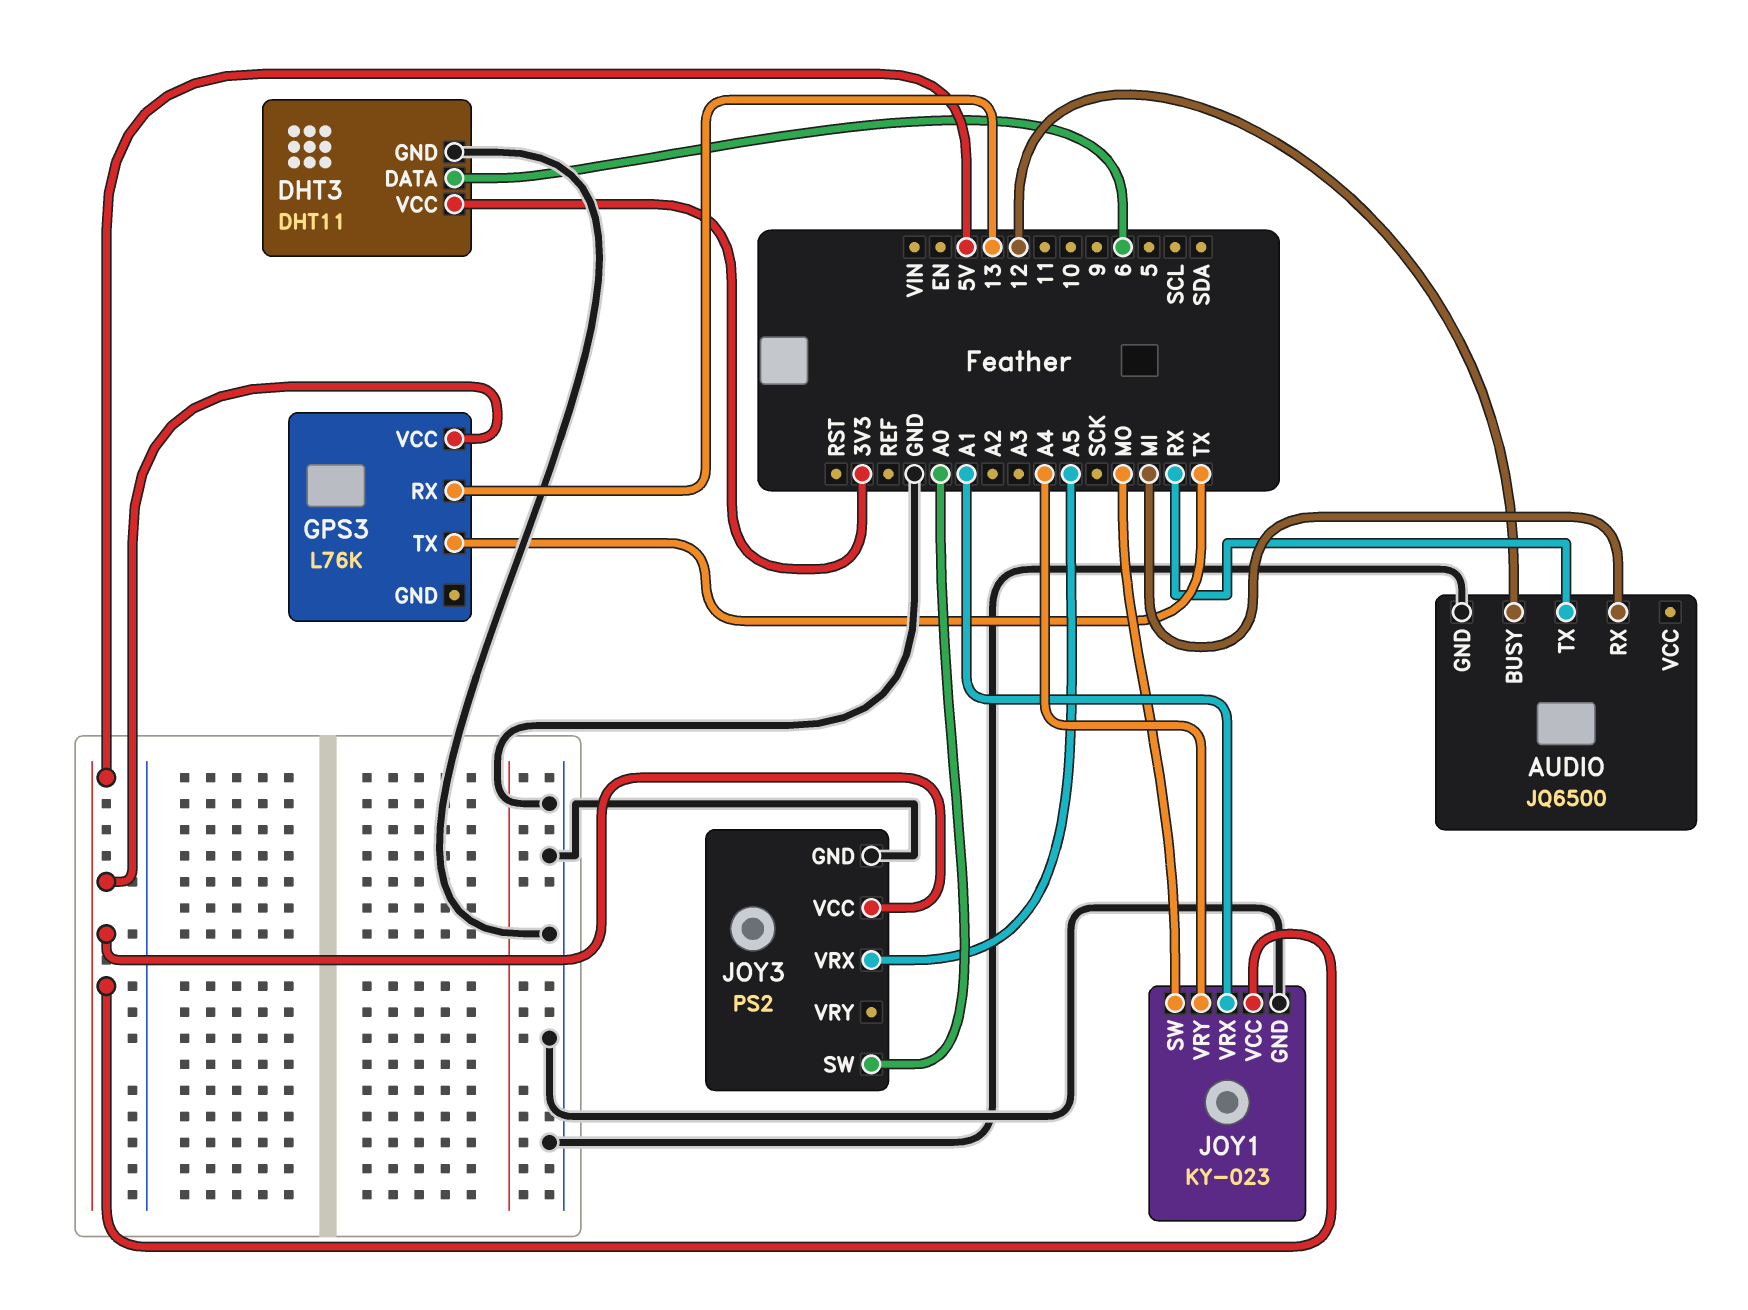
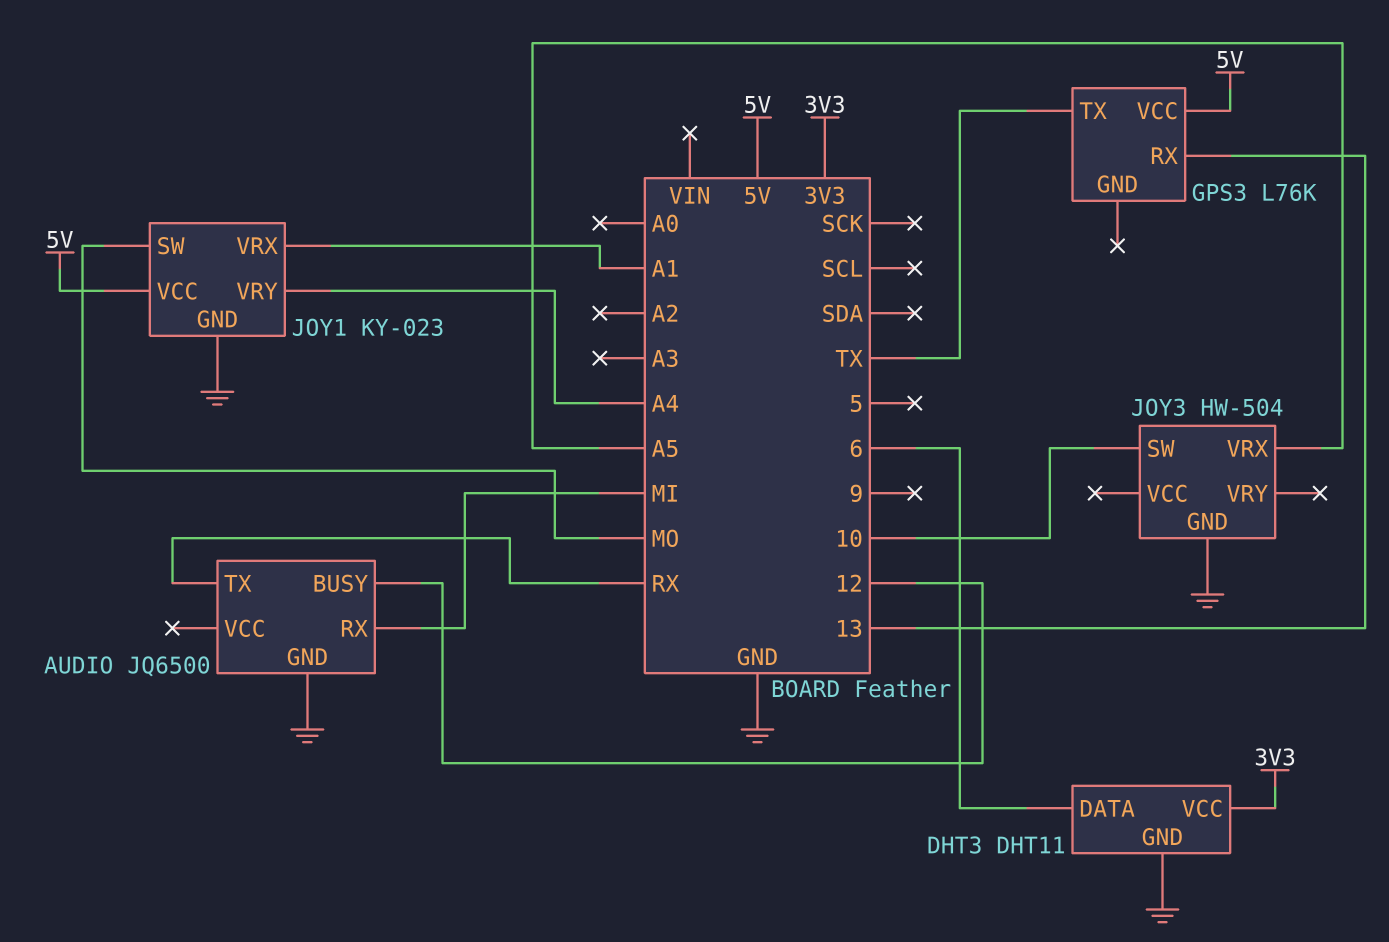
JOY3: PS2 -> HW-504
JOY3 pin SW: A0 -> 10
JOY3 pin VCC: 5V -> none

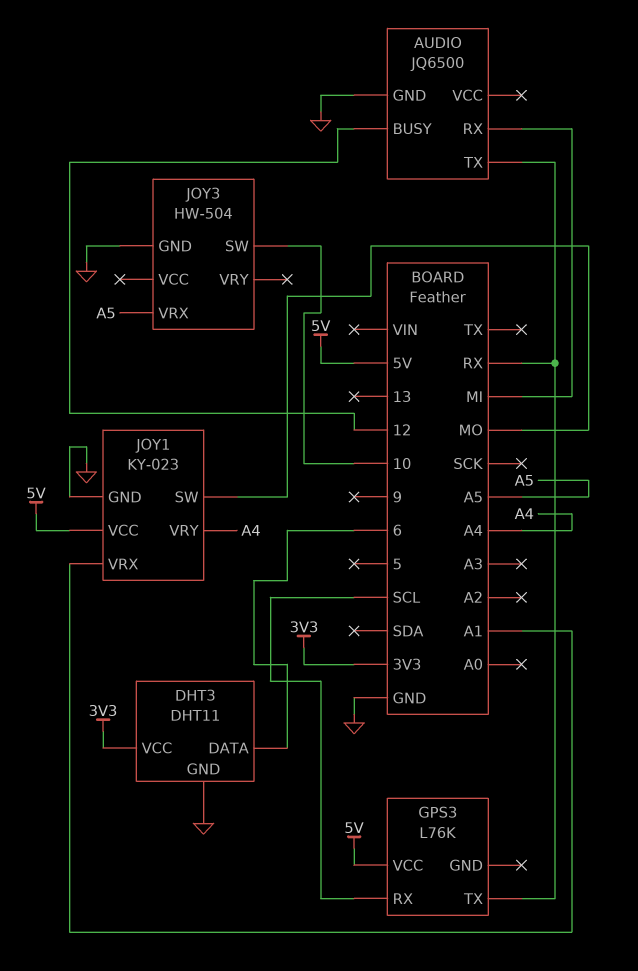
GPS3 pin RX: 13 -> SCL
GPS3 pin TX: TX -> RX

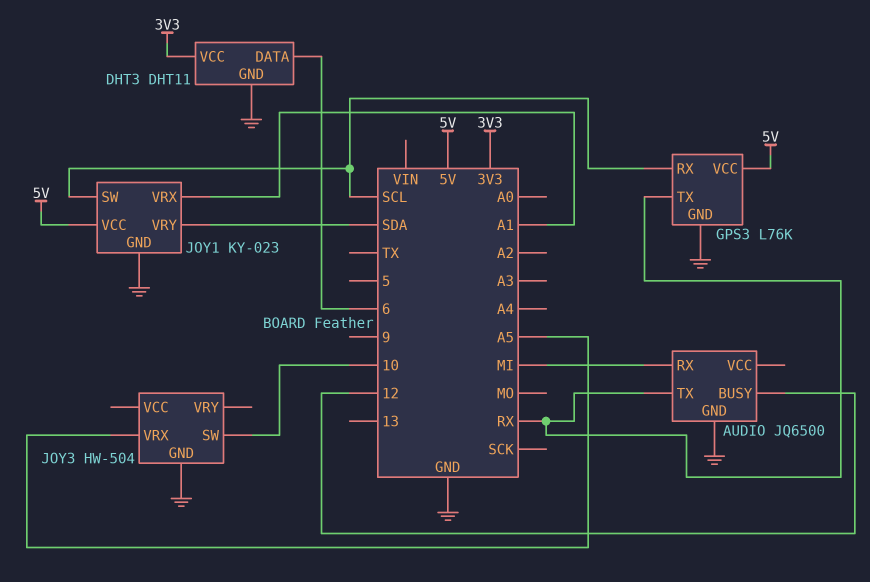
GPS3 pin GND: none -> GND
JOY1 pin SW: MO -> SCL
JOY1 pin VRY: A4 -> SDA

